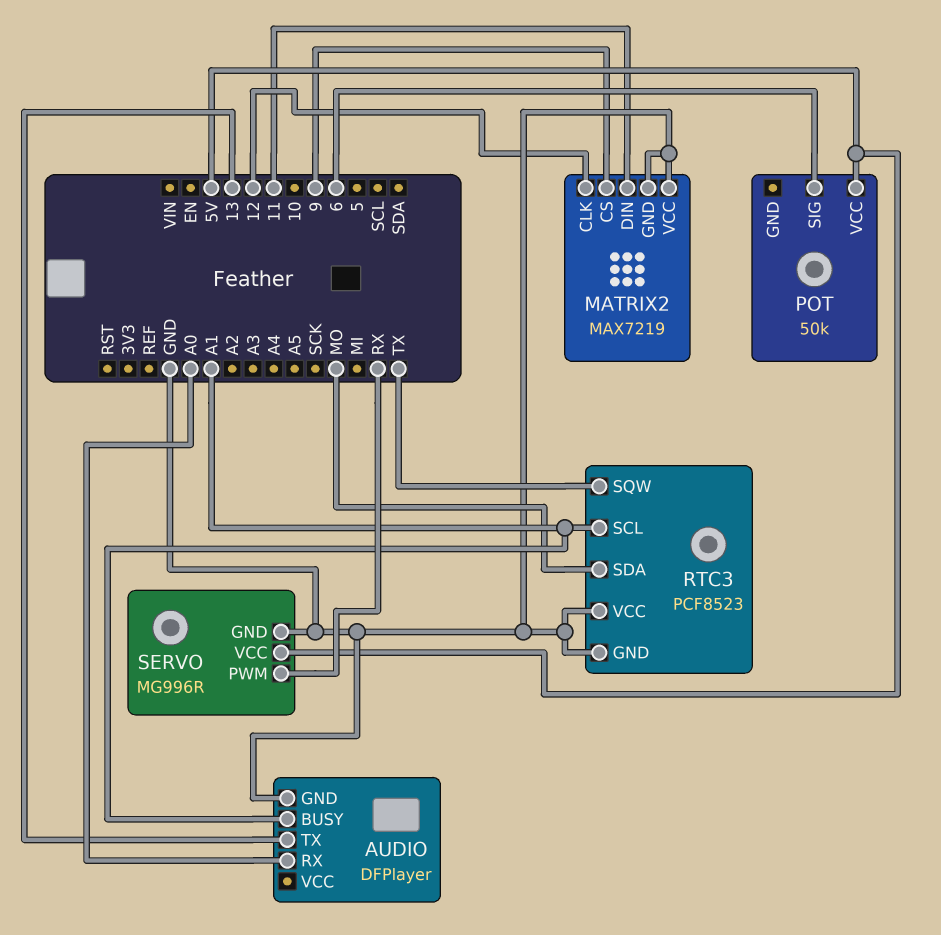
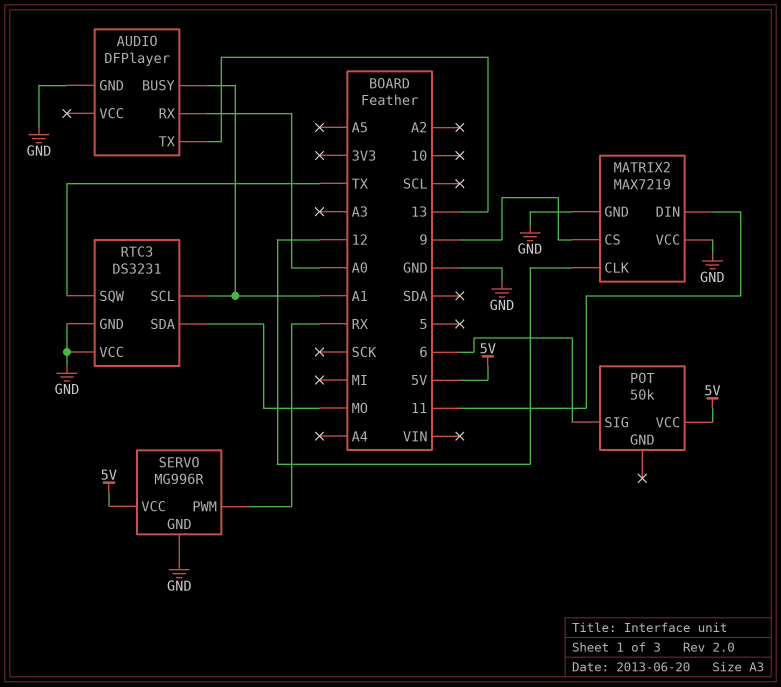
RTC3: PCF8523 -> DS3231

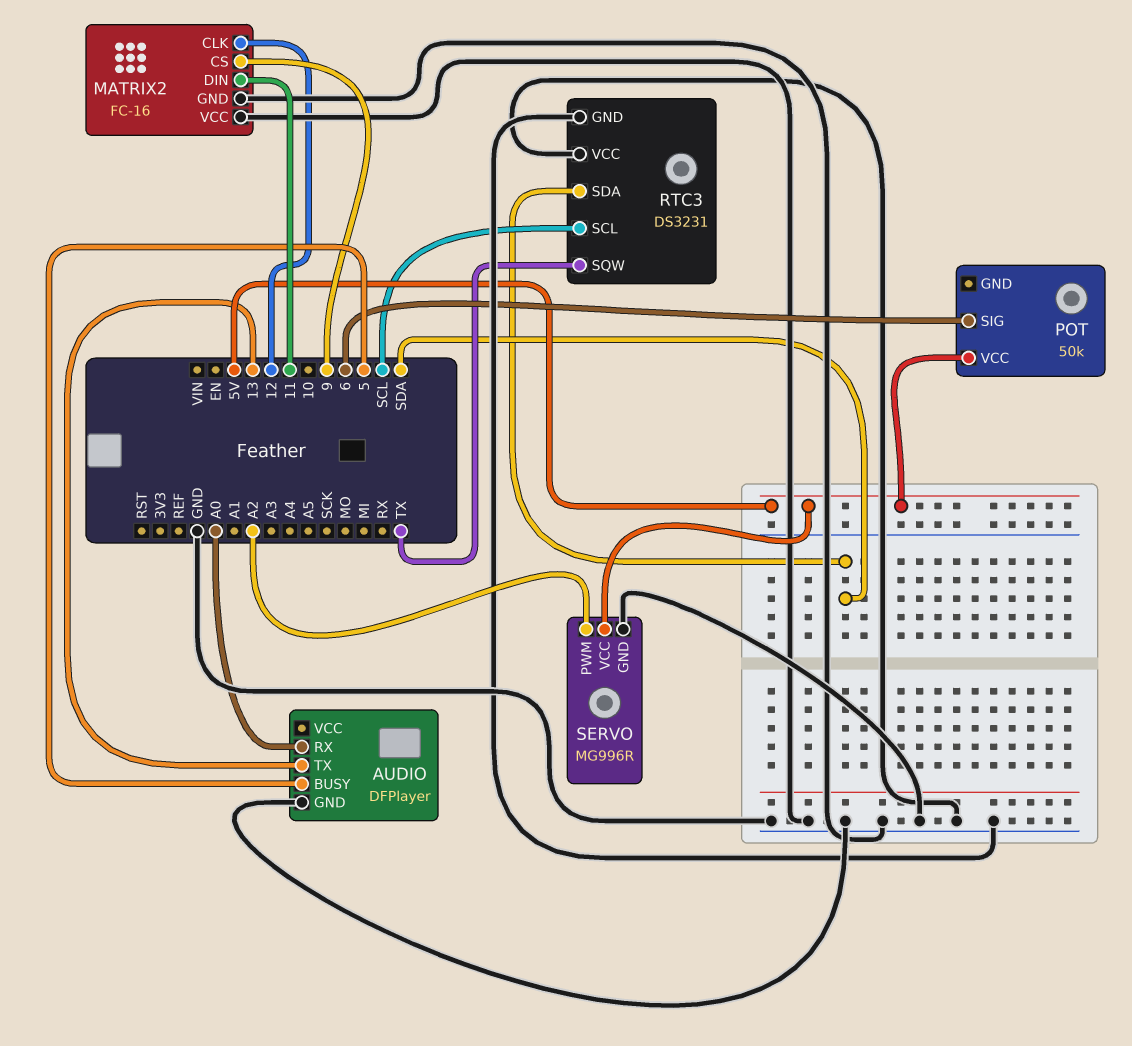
AUDIO pin BUSY: A1 -> 5
MATRIX2: MAX7219 -> FC-16
RTC3 pin SCL: A1 -> SCL
RTC3 pin SDA: MO -> SDA
SERVO pin PWM: RX -> A2

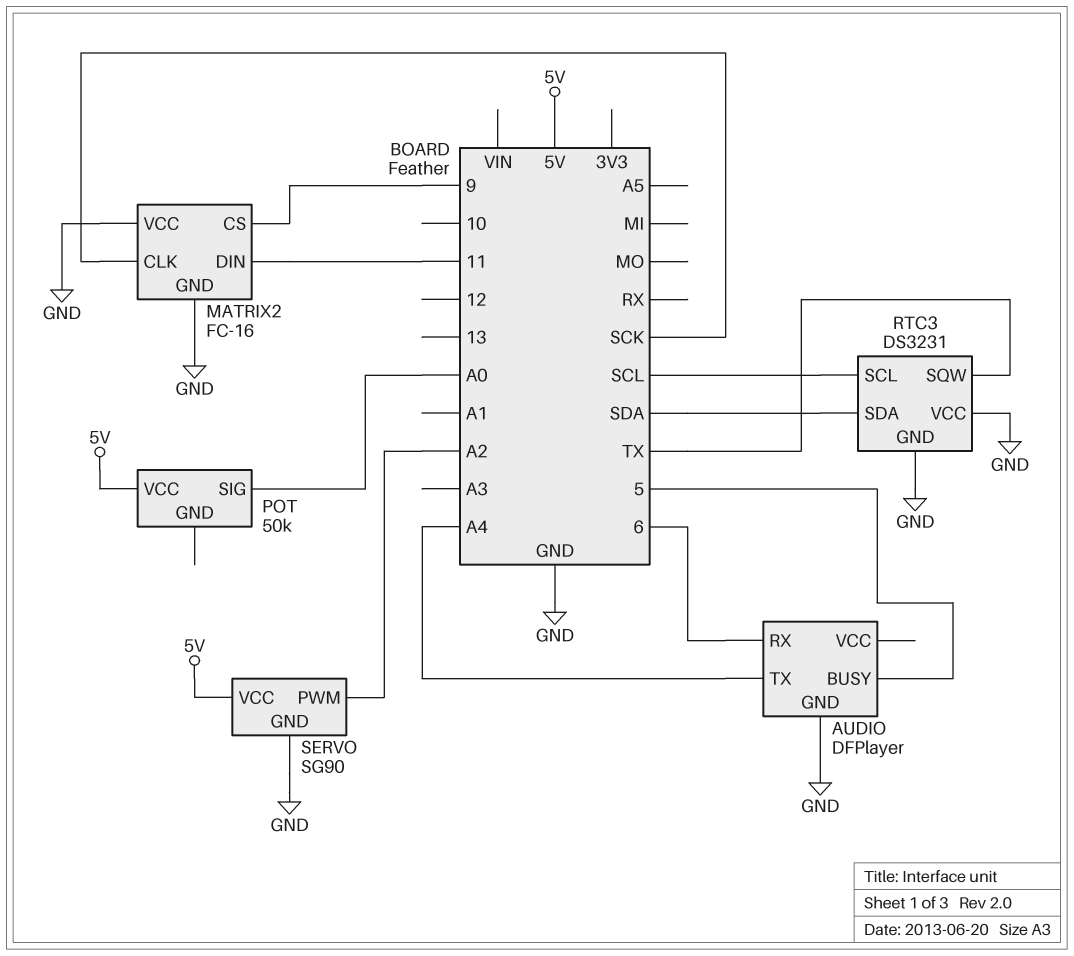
AUDIO pin RX: A0 -> 6
AUDIO pin TX: 13 -> A4
MATRIX2 pin CLK: 12 -> SCK
POT pin SIG: 6 -> A0
SERVO: MG996R -> SG90

